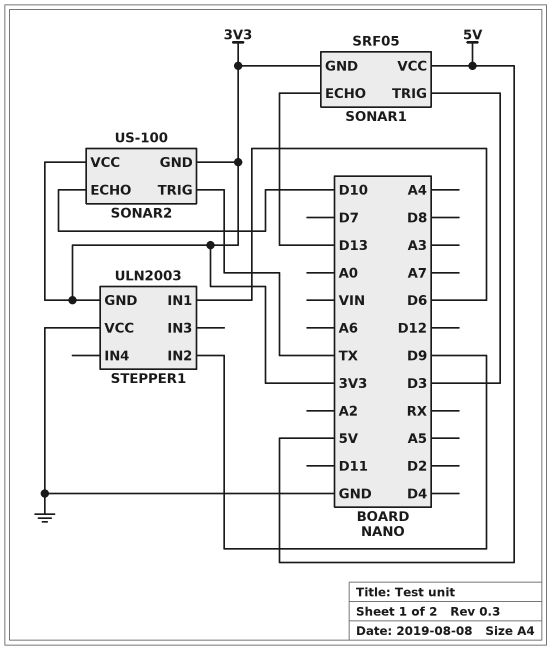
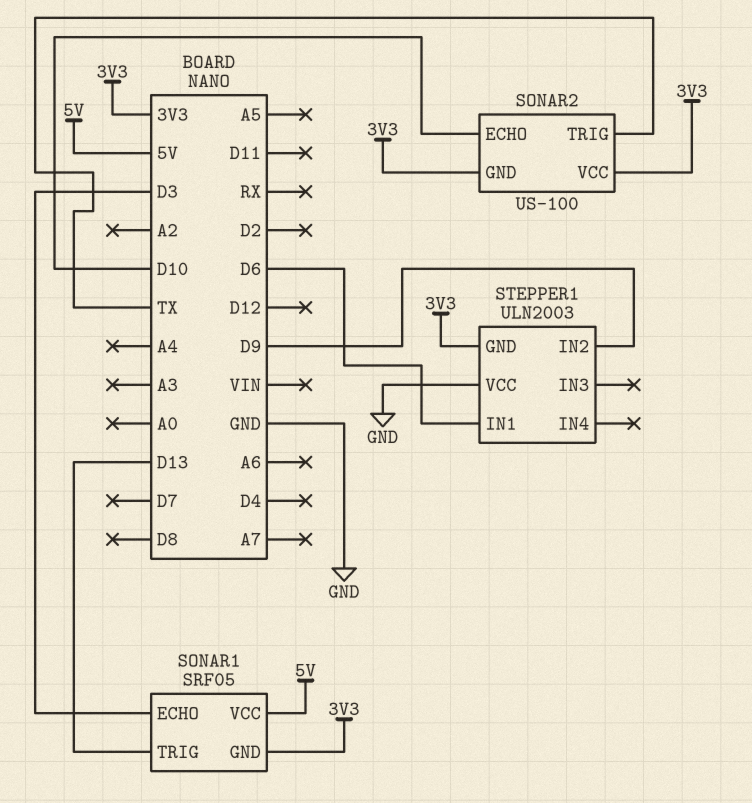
SONAR1 pin ECHO: D13 -> D3
SONAR1 pin TRIG: D3 -> D13

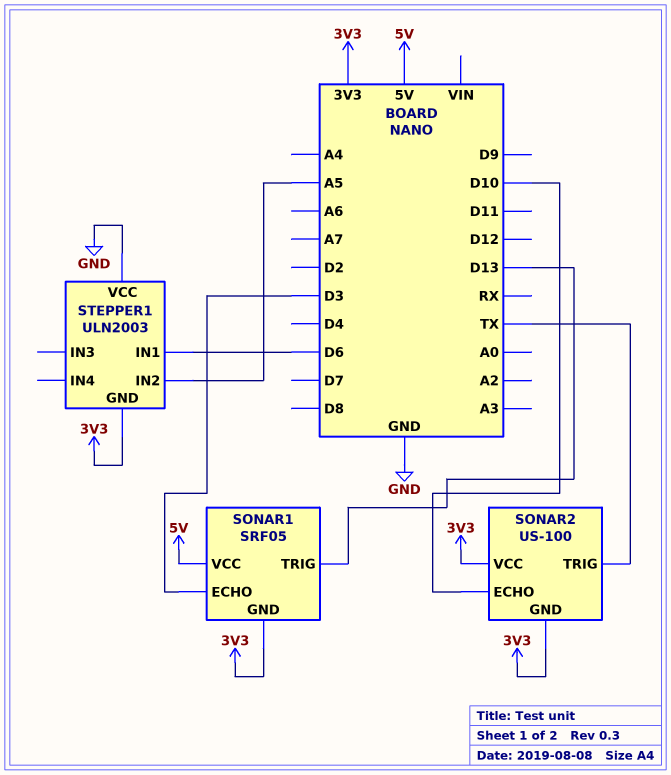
STEPPER1 pin IN2: D9 -> A5

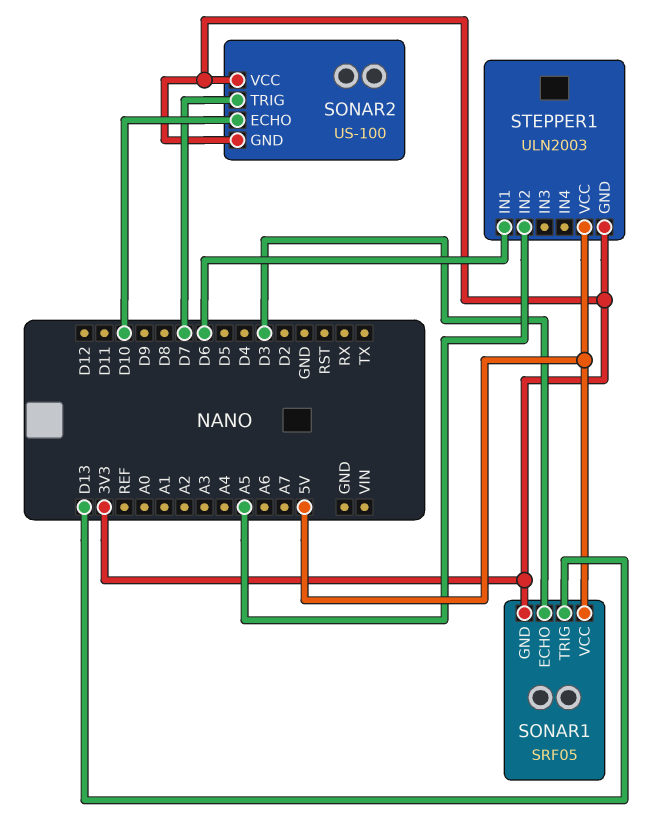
SONAR2 pin TRIG: TX -> D7
STEPPER1 pin VCC: GND -> 5V

